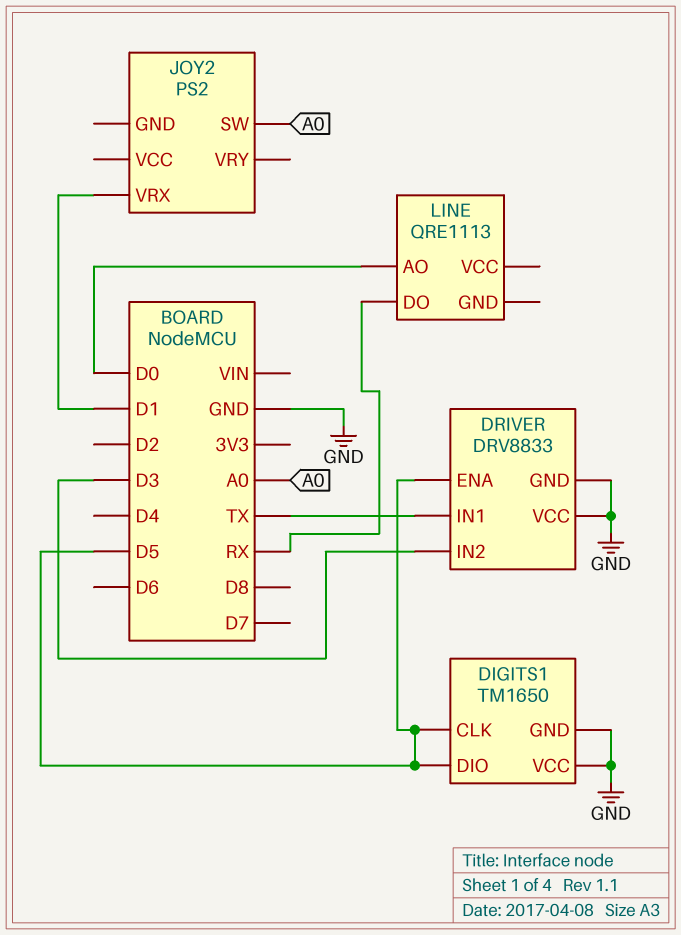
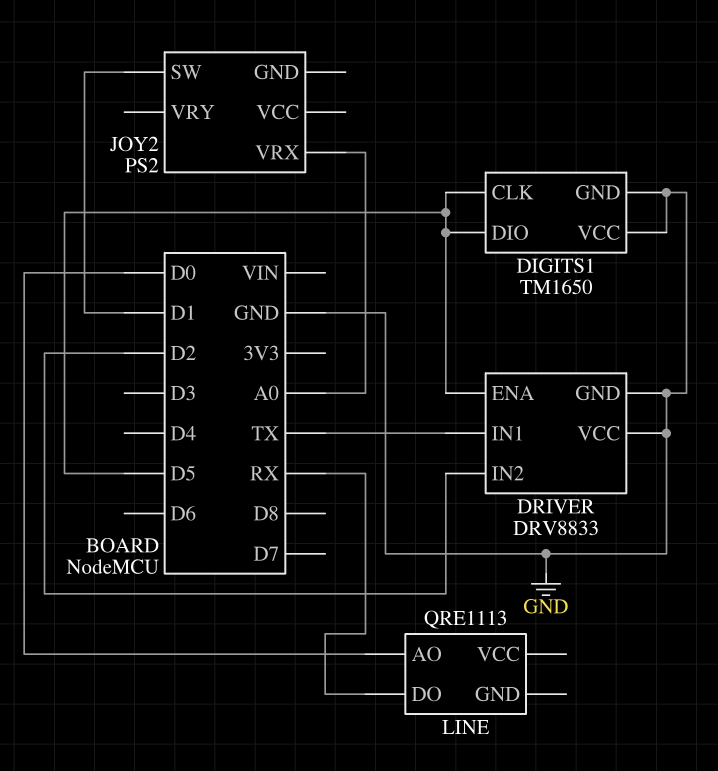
DRIVER pin IN2: D3 -> D2
JOY2 pin SW: A0 -> D1
JOY2 pin VRX: D1 -> A0

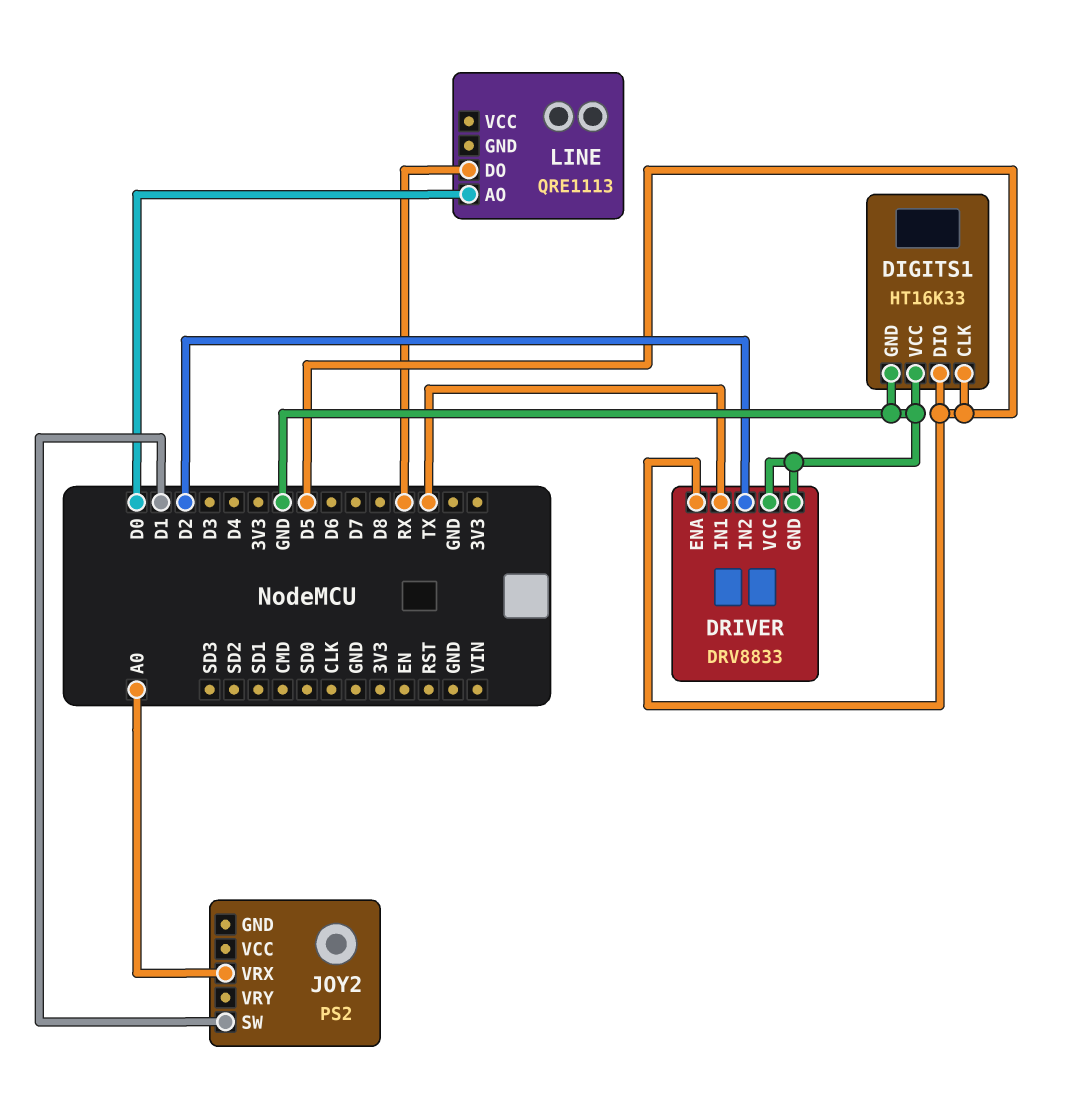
DIGITS1: TM1650 -> HT16K33

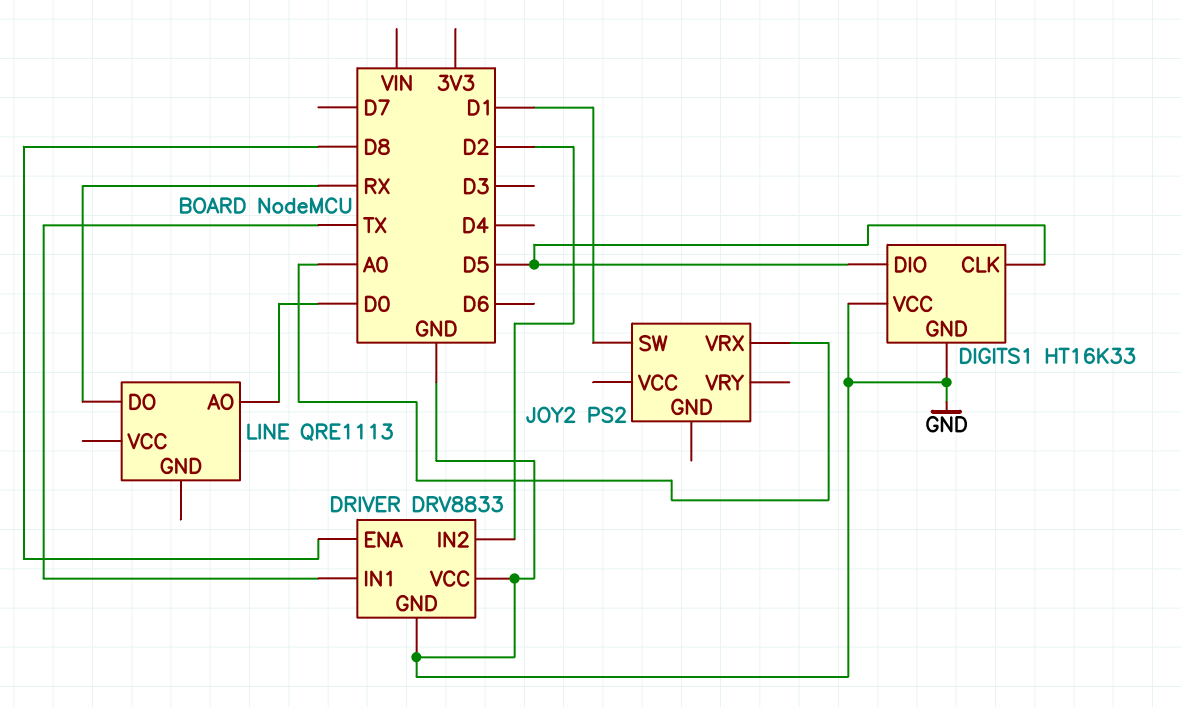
DRIVER pin ENA: D5 -> D8

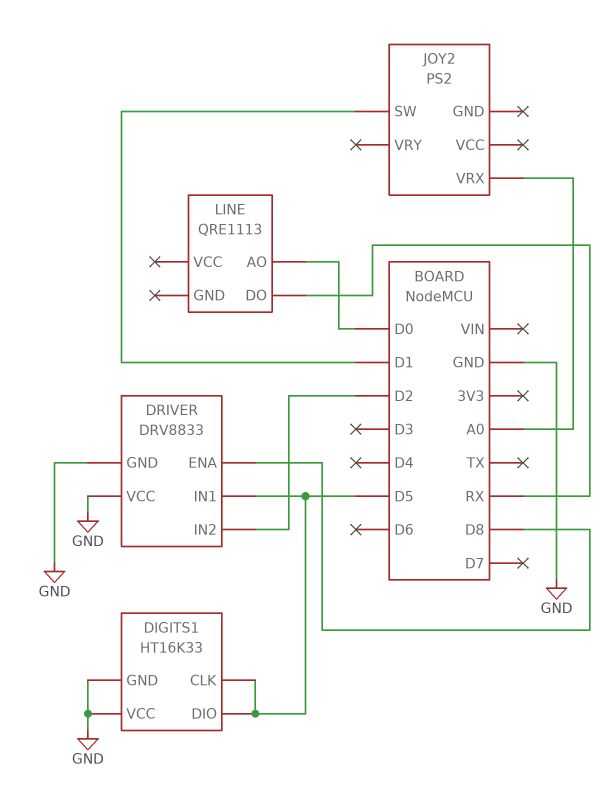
DRIVER pin IN1: TX -> D5

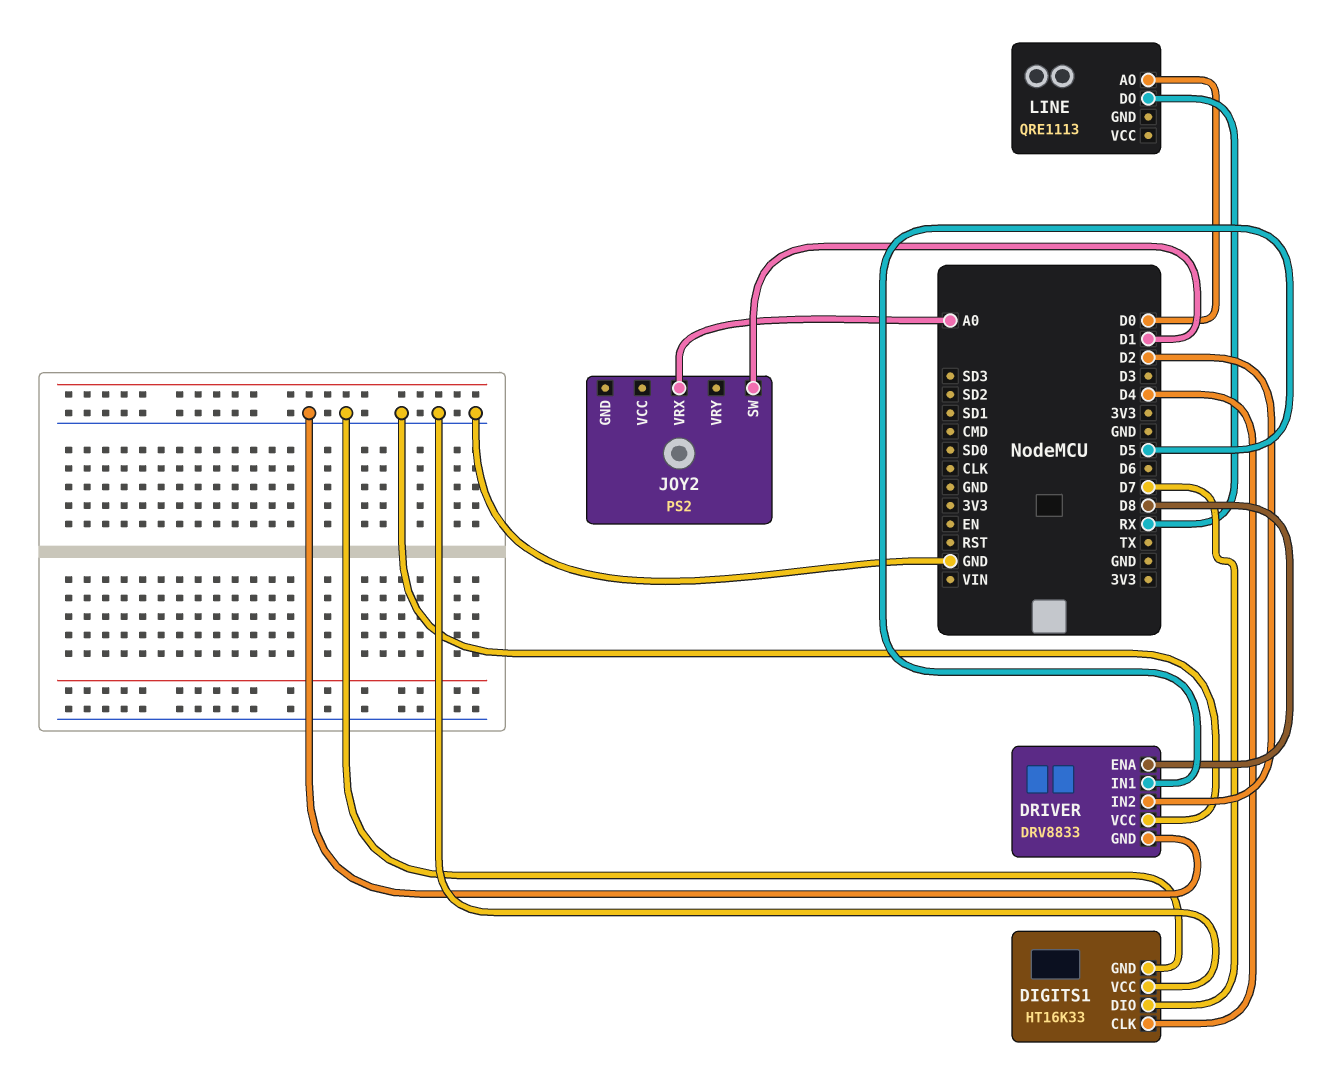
DIGITS1 pin CLK: D5 -> D4
DIGITS1 pin DIO: D5 -> D7

